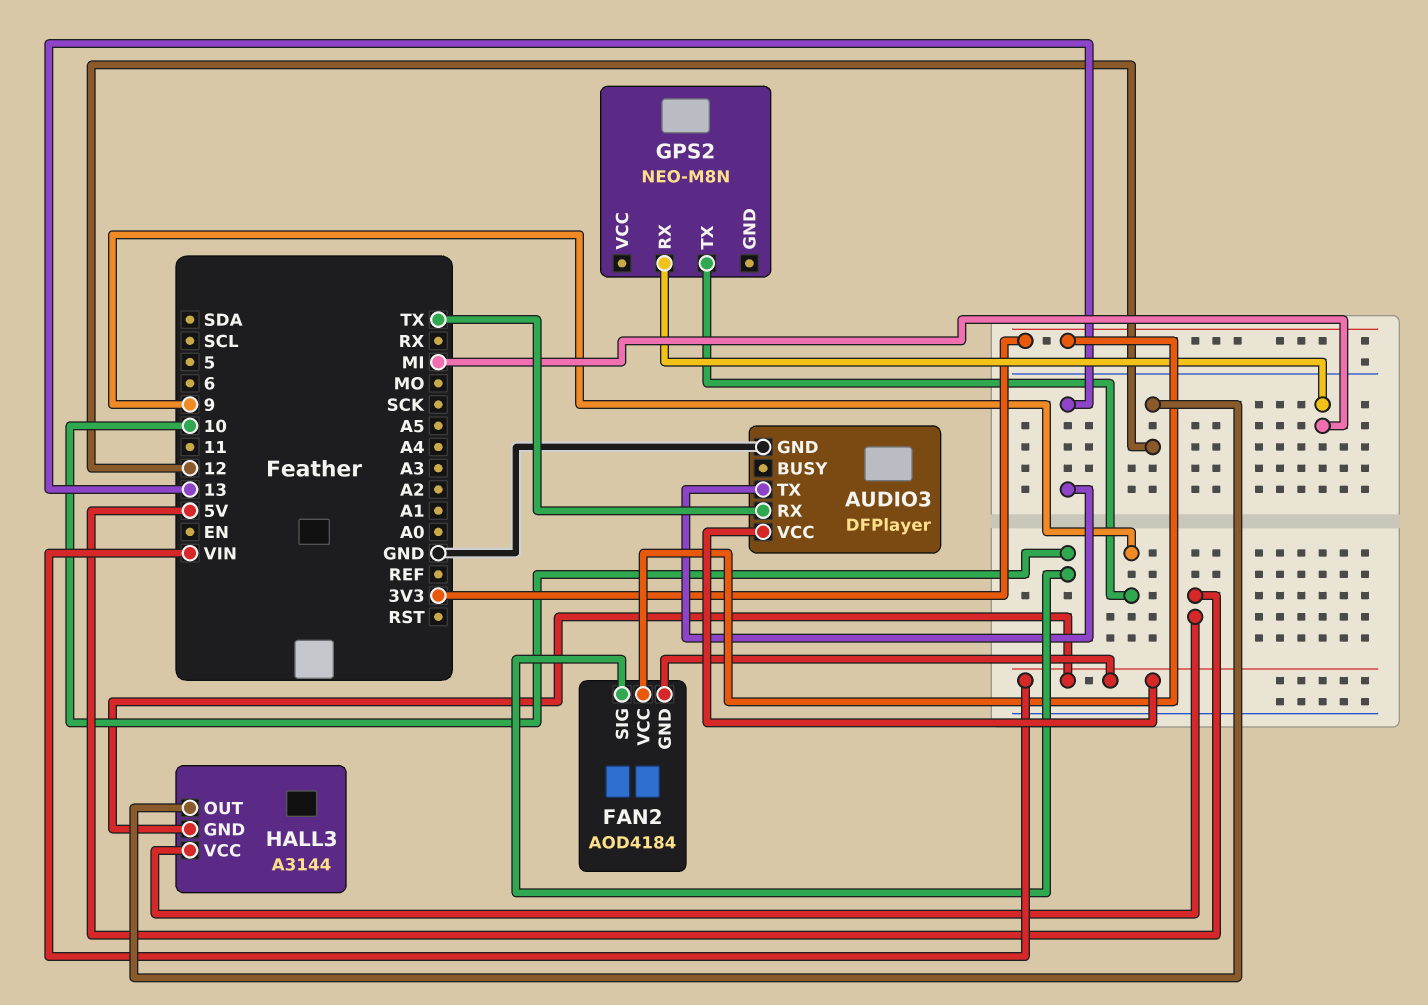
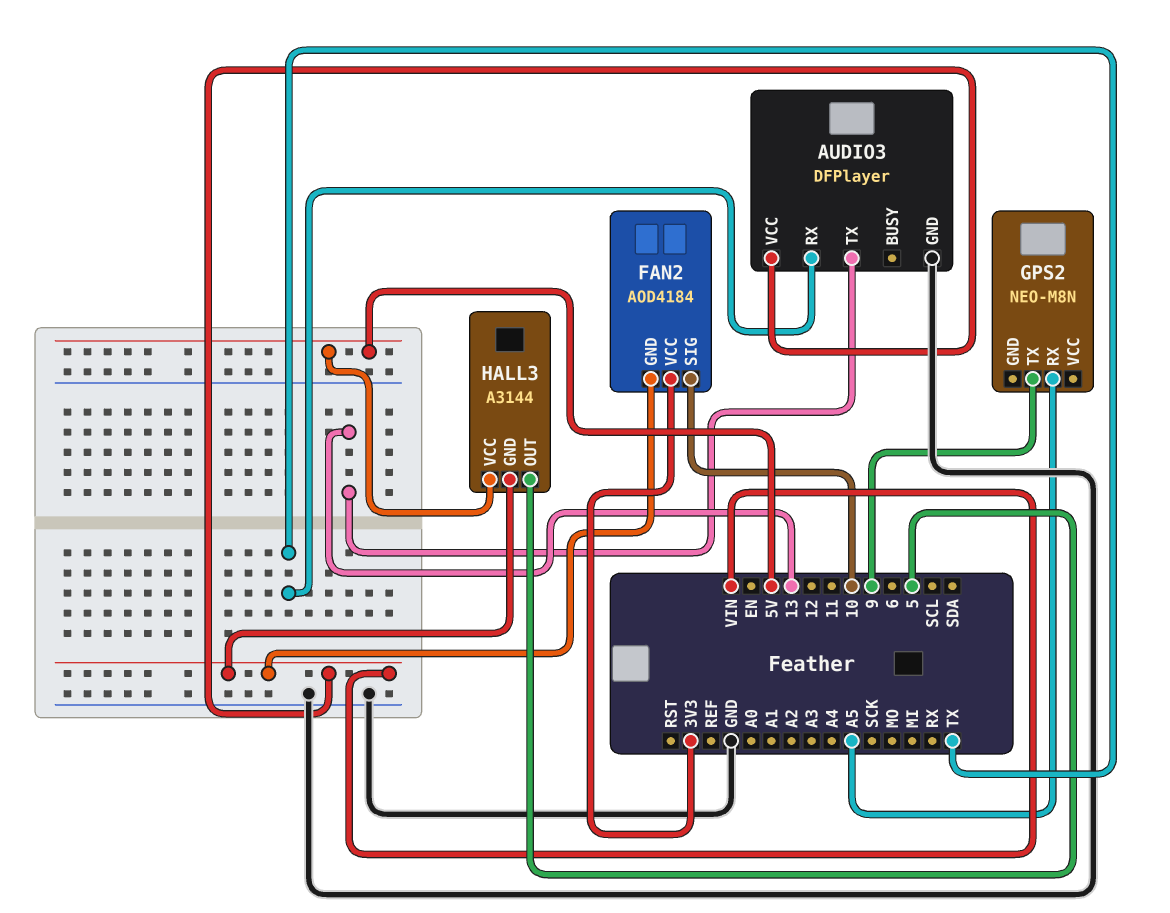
GPS2 pin RX: MI -> A5
HALL3 pin OUT: 12 -> 5

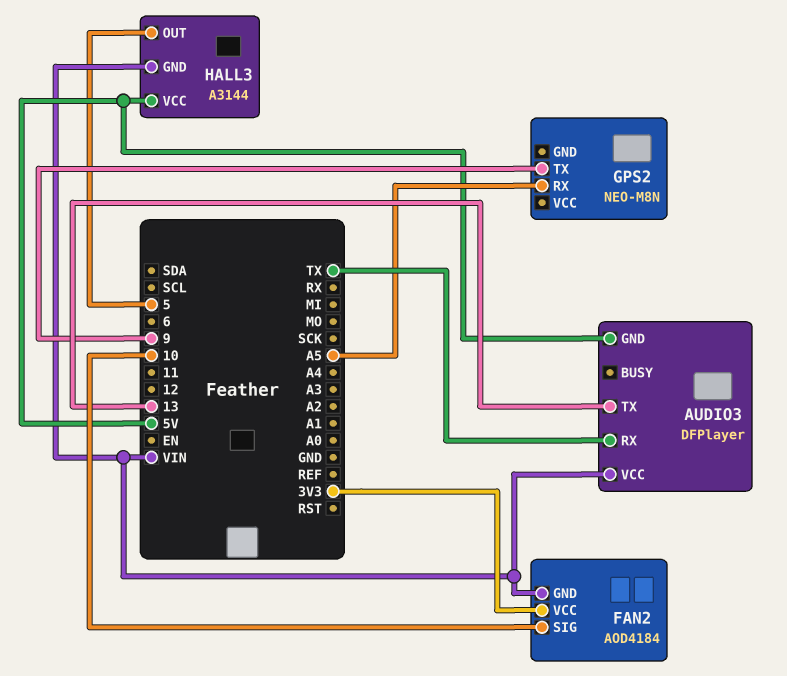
AUDIO3 pin GND: GND -> 5V

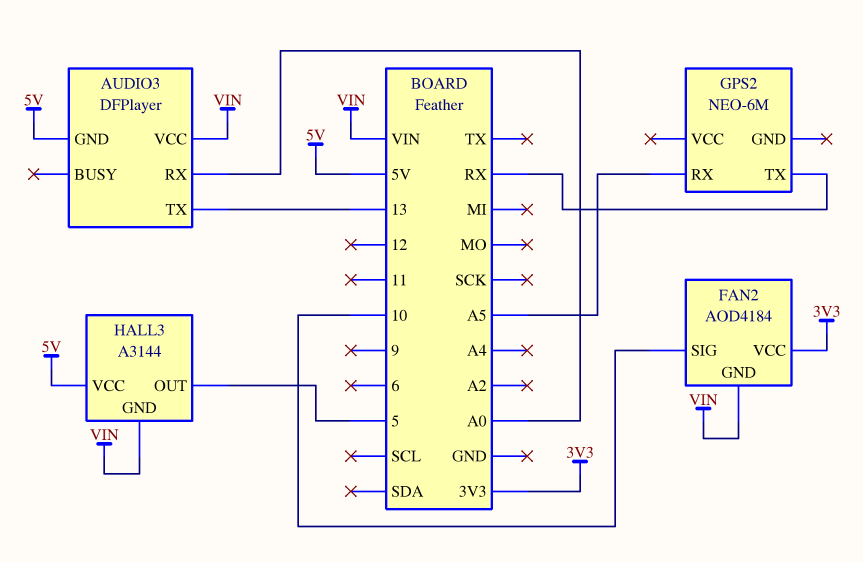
AUDIO3 pin RX: TX -> A0
GPS2: NEO-M8N -> NEO-6M
GPS2 pin TX: 9 -> RX

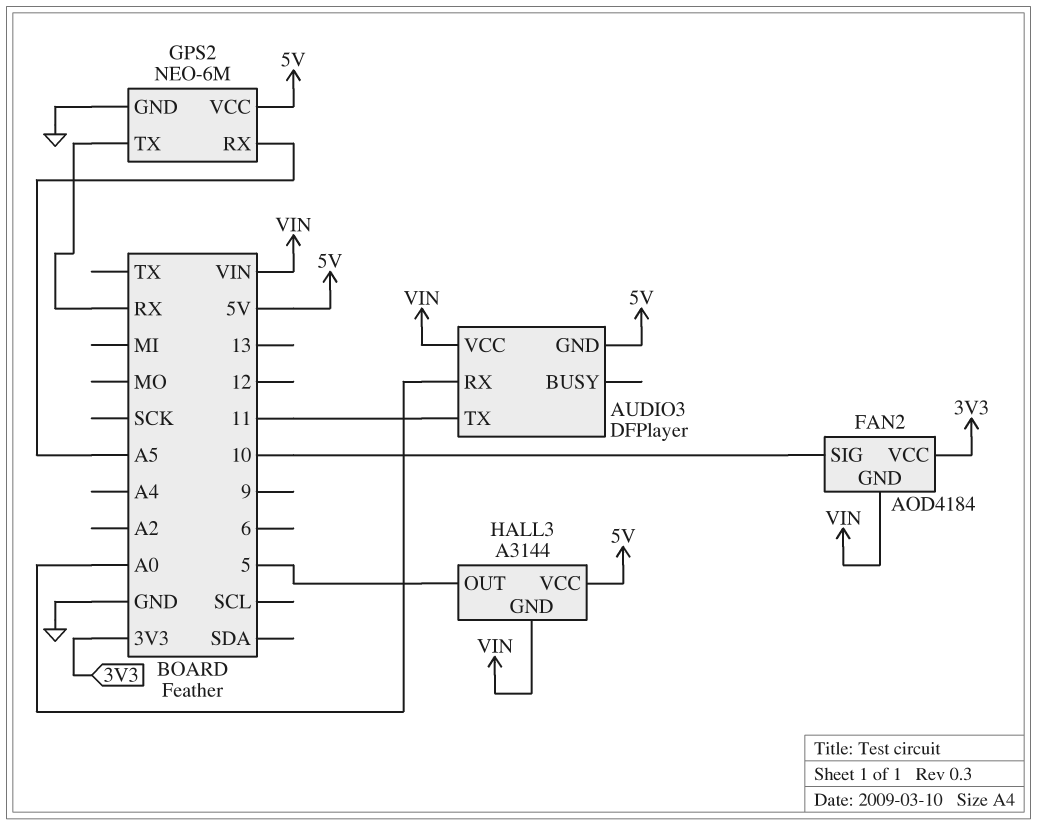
AUDIO3 pin TX: 13 -> 11
GPS2 pin GND: none -> GND
GPS2 pin VCC: none -> 5V

